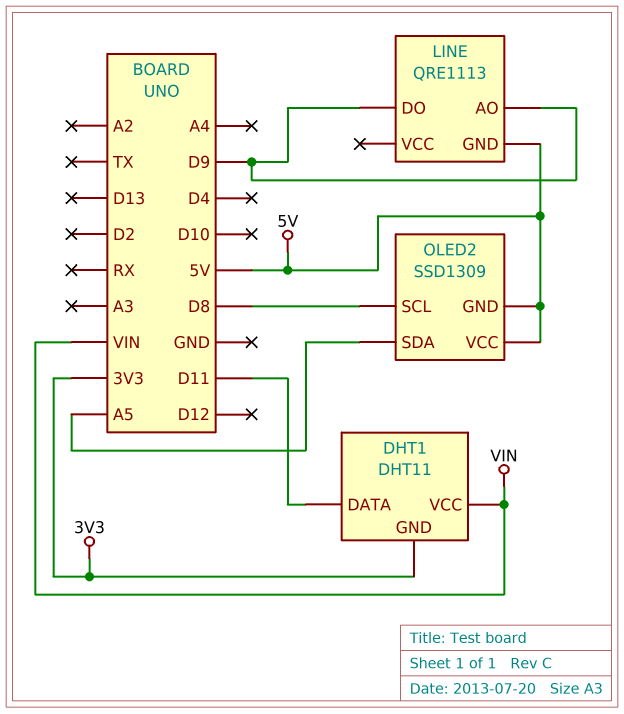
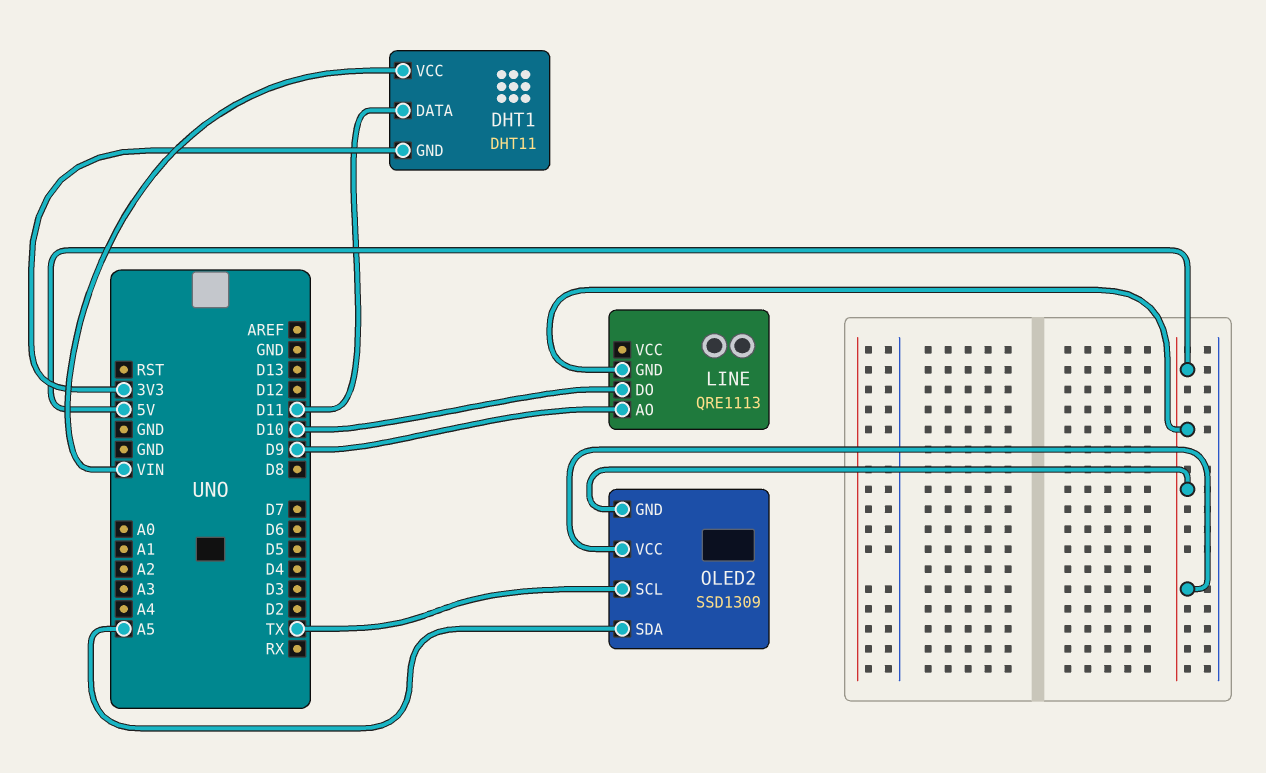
LINE pin DO: D9 -> D10
OLED2 pin SCL: D8 -> TX

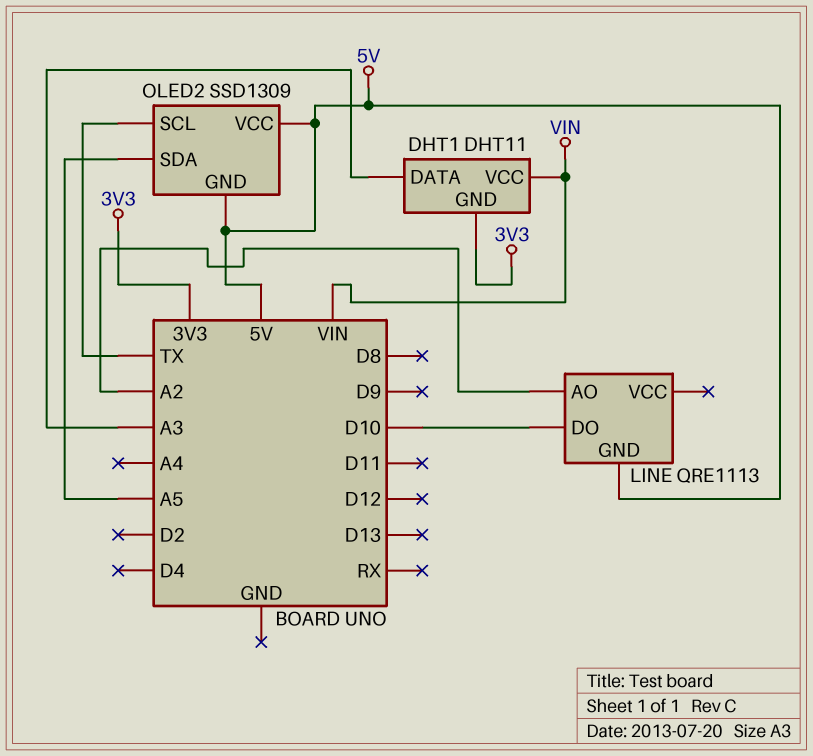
DHT1 pin DATA: D11 -> A3
LINE pin AO: D9 -> A2

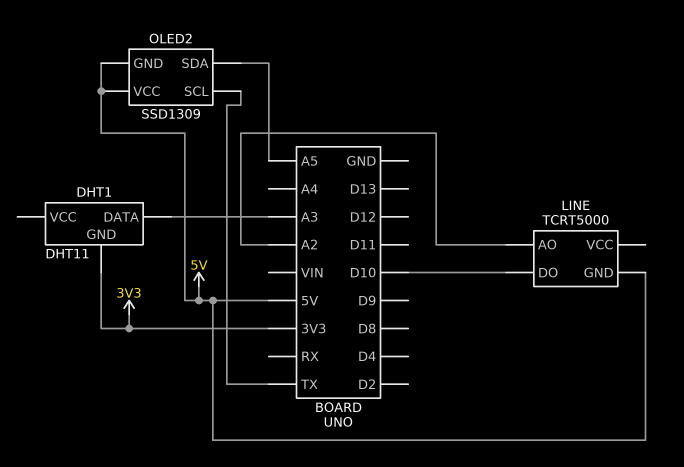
DHT1 pin VCC: VIN -> none
LINE: QRE1113 -> TCRT5000

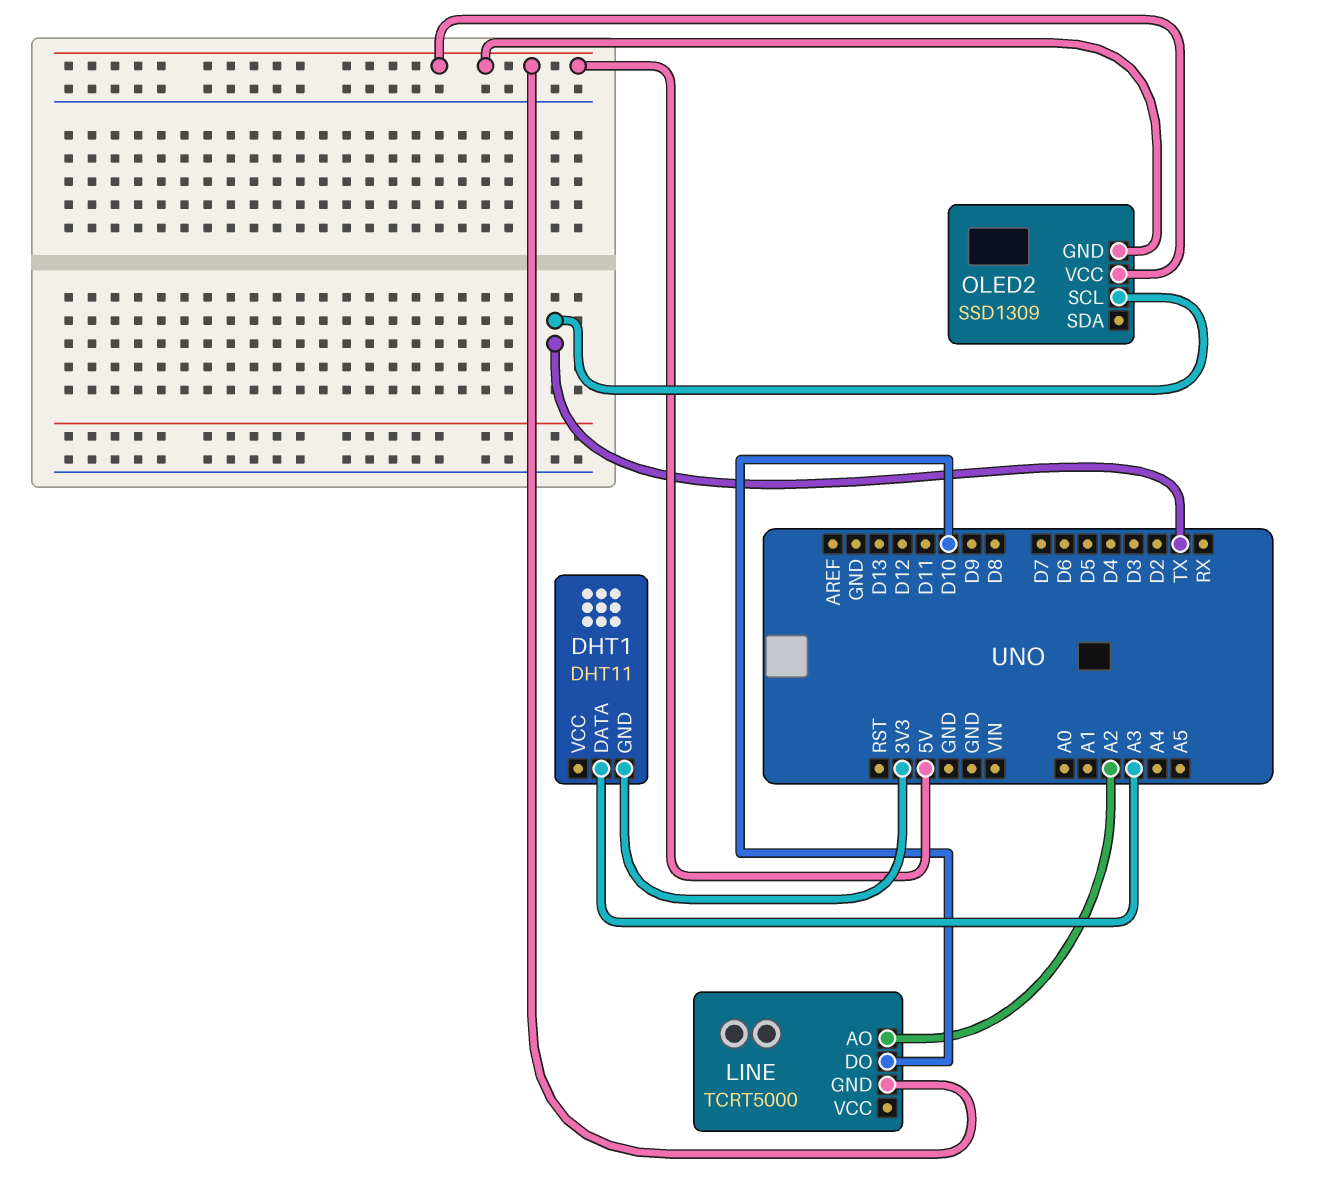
OLED2 pin SDA: A5 -> none

